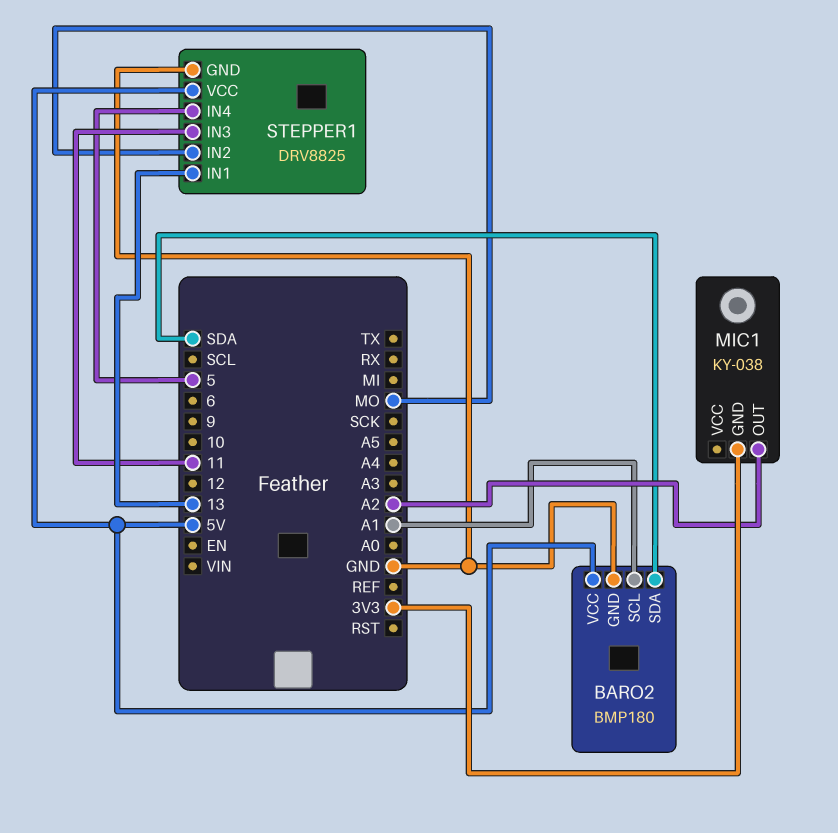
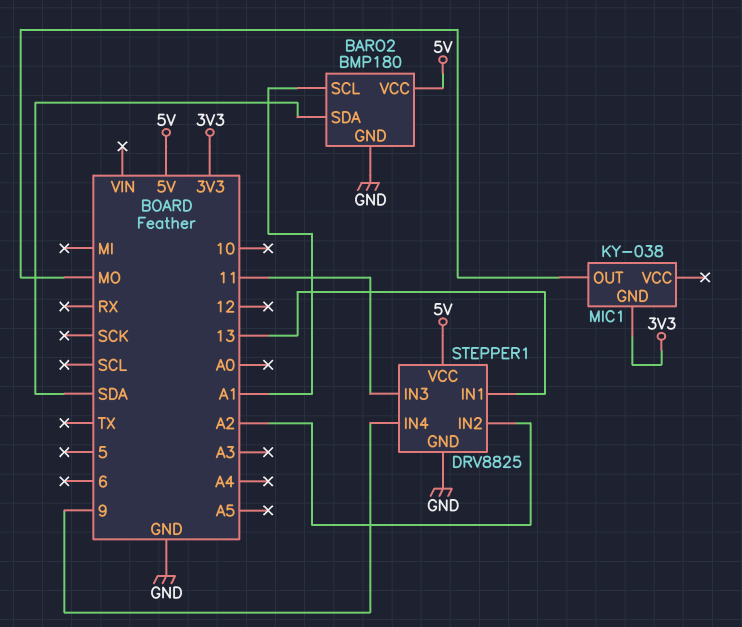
MIC1 pin OUT: A2 -> MO
STEPPER1 pin IN2: MO -> A2
STEPPER1 pin IN4: 5 -> 9

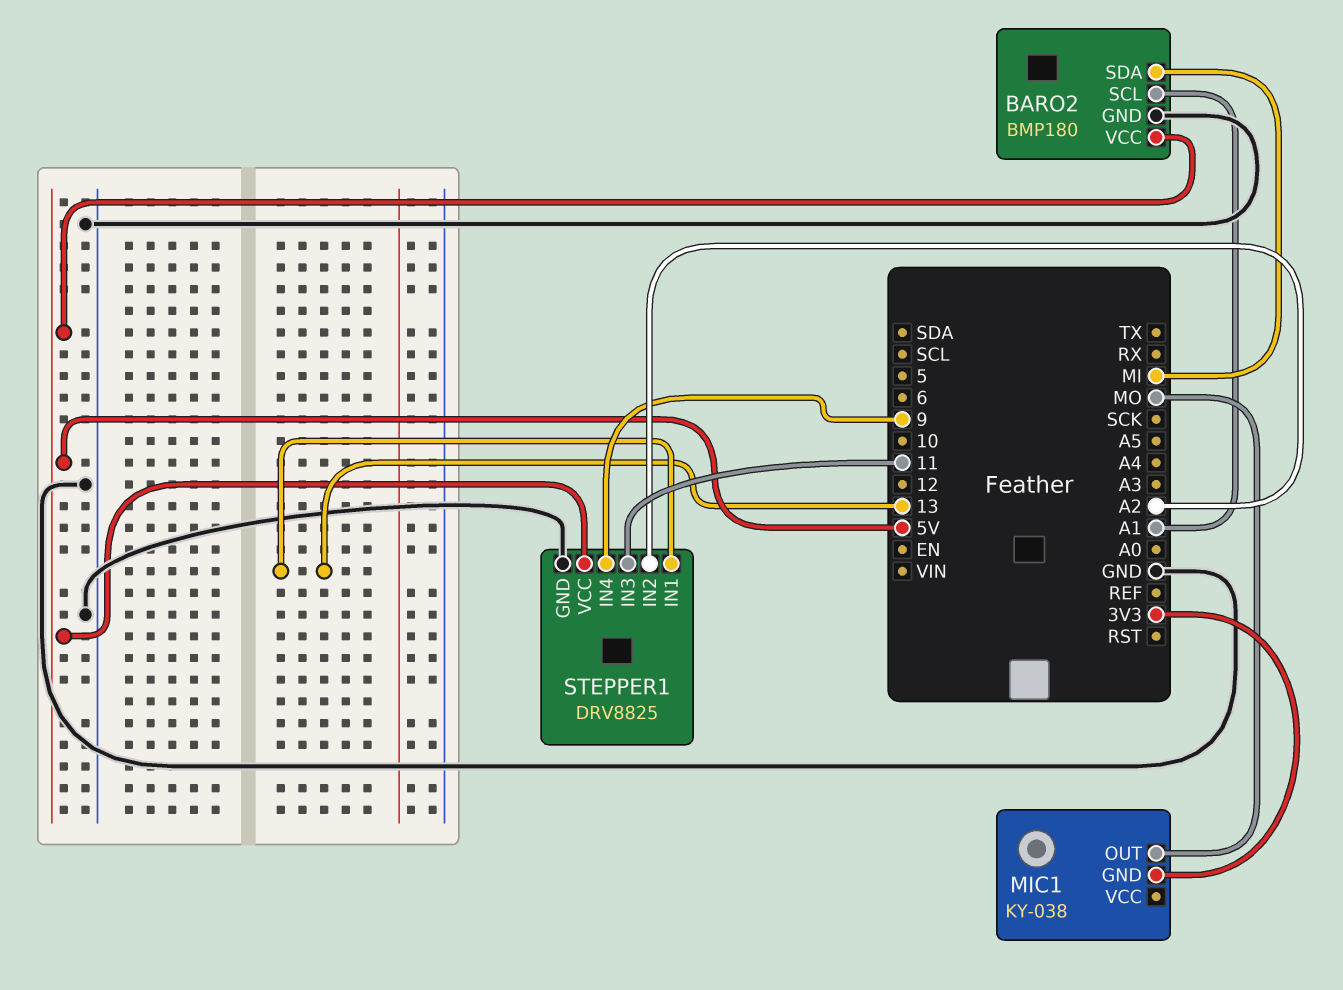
BARO2 pin SDA: SDA -> MI

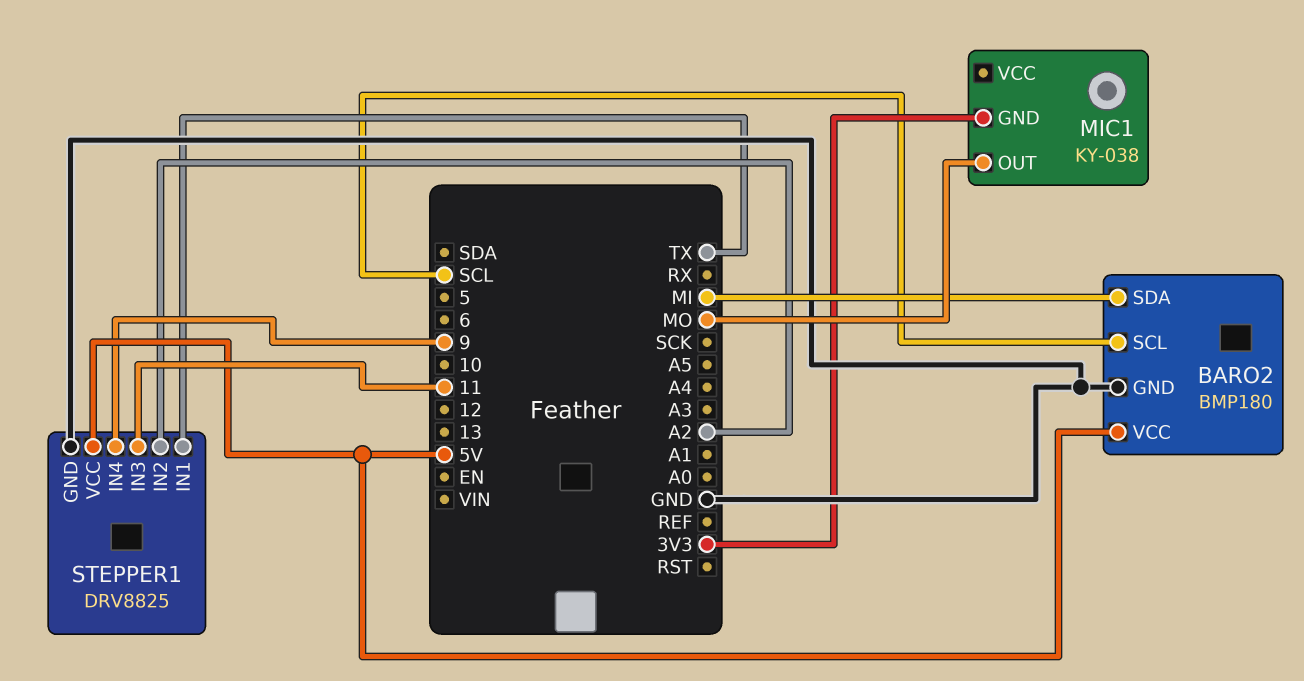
BARO2 pin SCL: A1 -> SCL
STEPPER1 pin IN1: 13 -> TX

